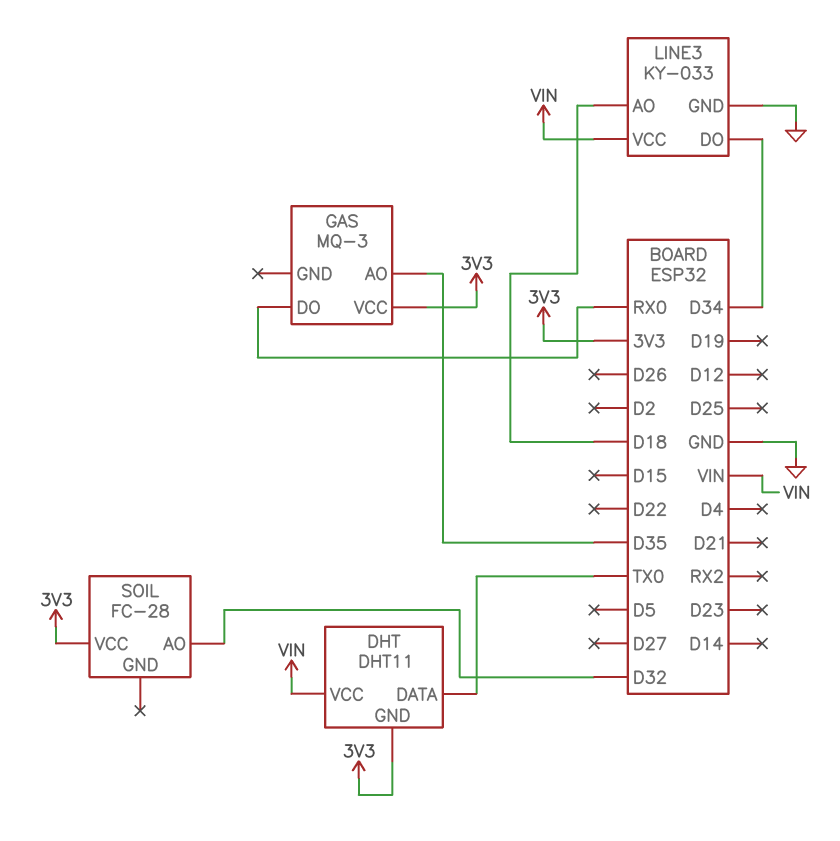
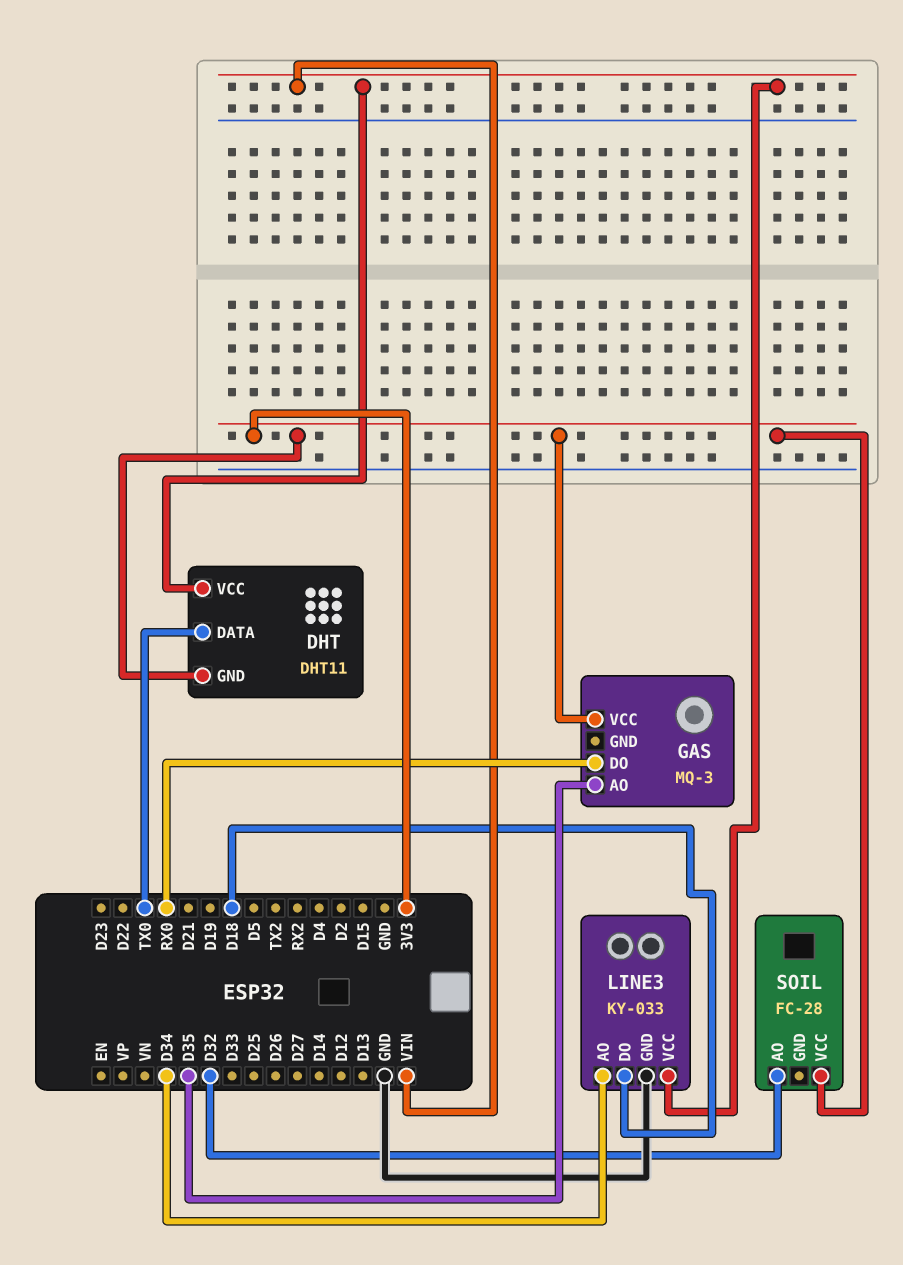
LINE3 pin AO: D18 -> D34
LINE3 pin DO: D34 -> D18

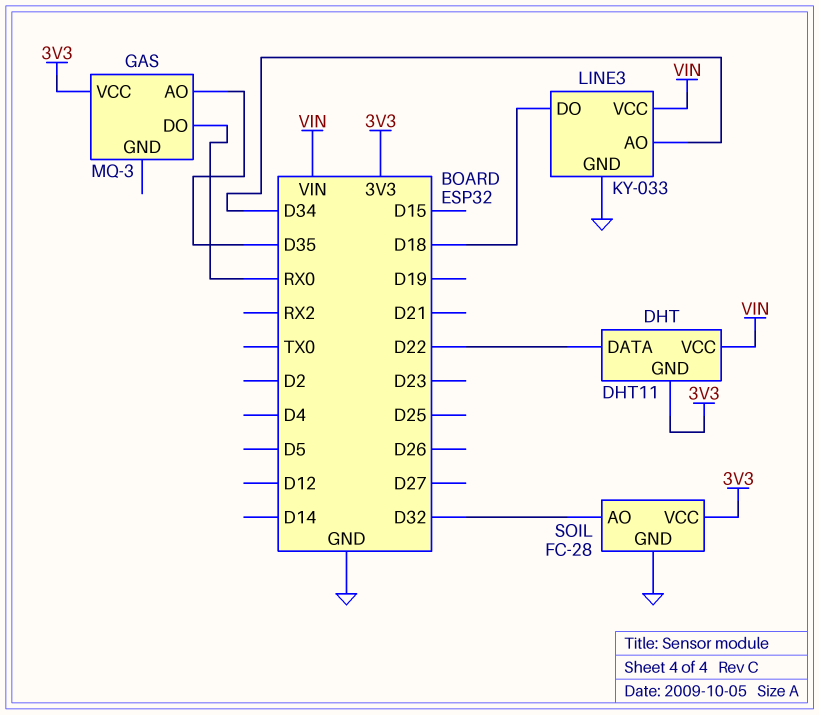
DHT pin DATA: TX0 -> D22
SOIL pin GND: none -> GND

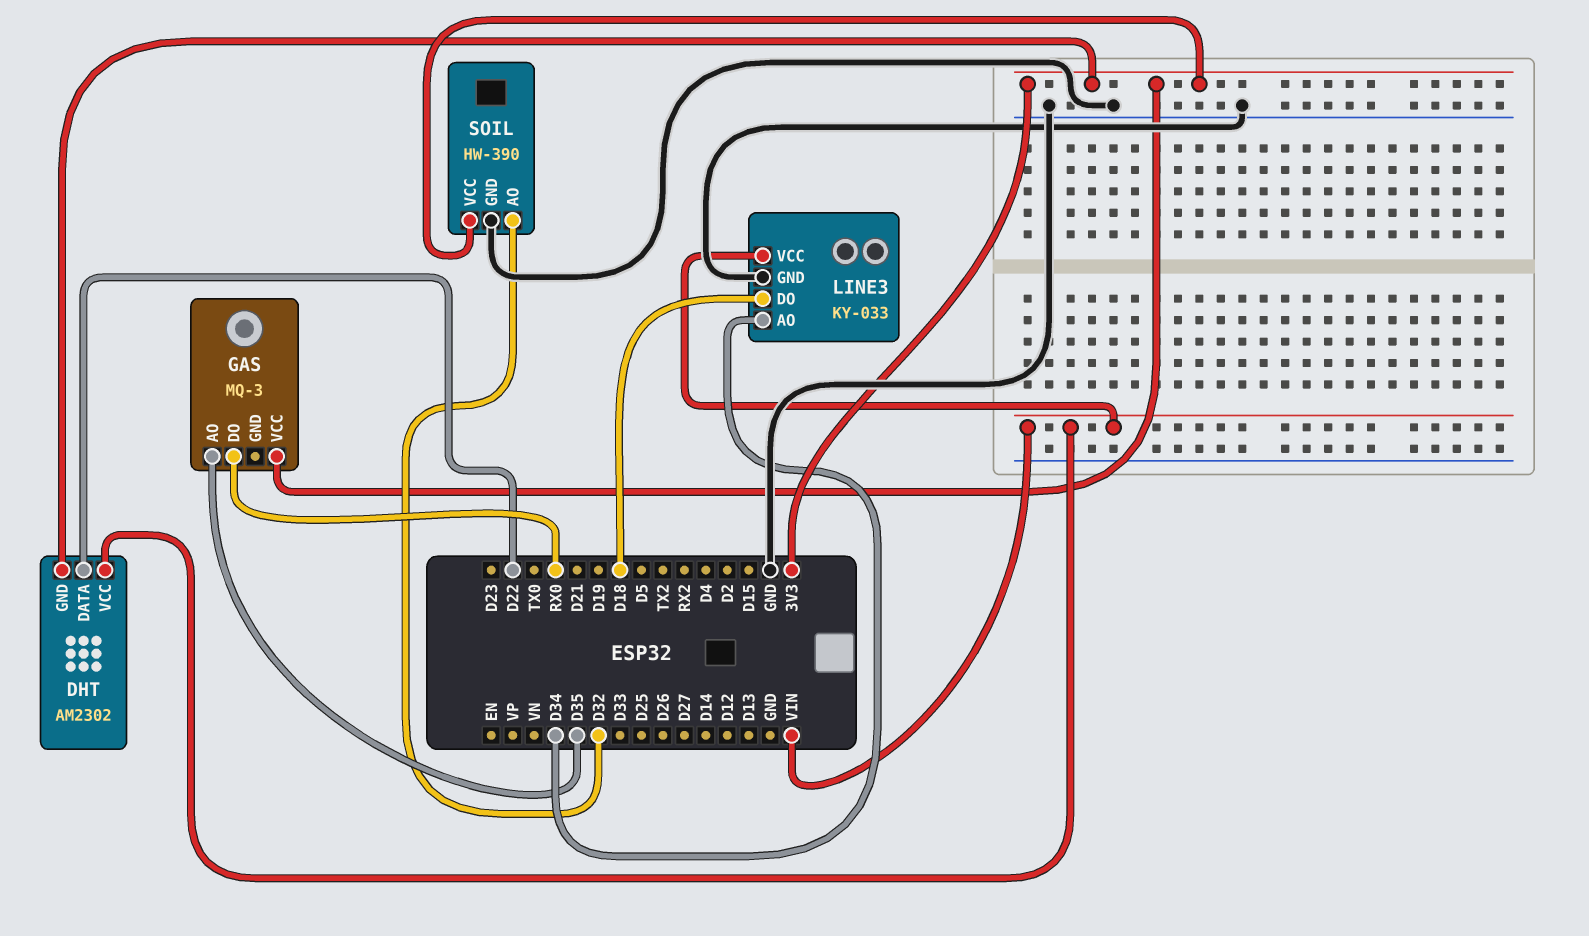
DHT: DHT11 -> AM2302
SOIL: FC-28 -> HW-390

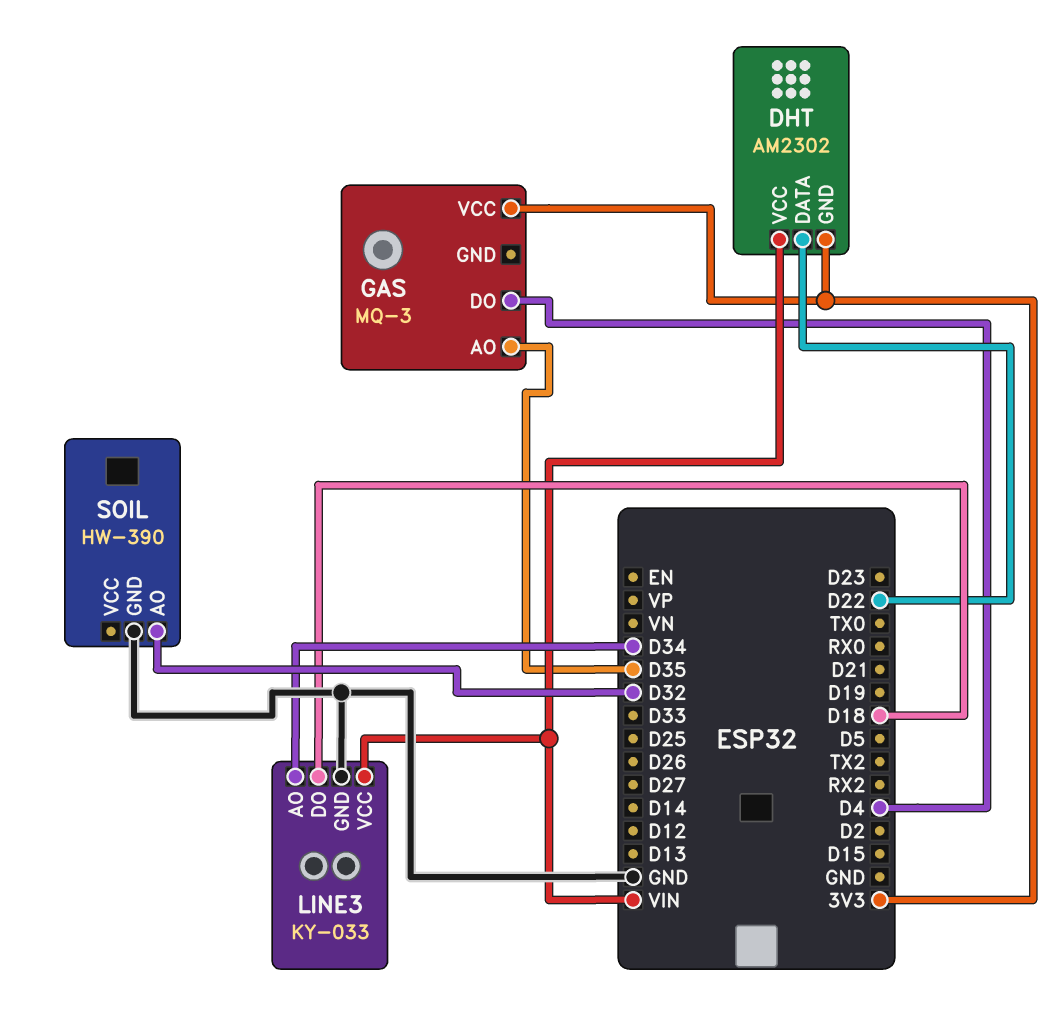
GAS pin DO: RX0 -> D4
SOIL pin VCC: 3V3 -> none

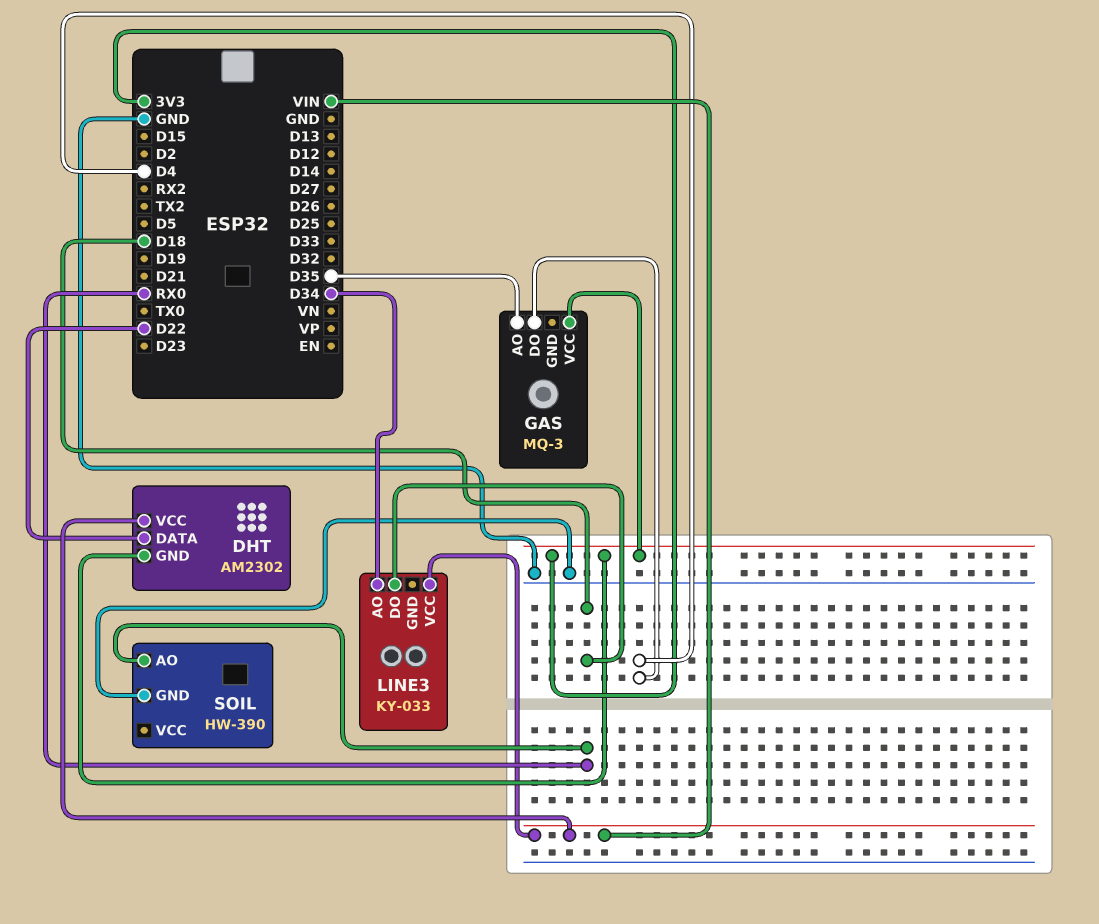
LINE3 pin GND: GND -> none
SOIL pin AO: D32 -> RX0

